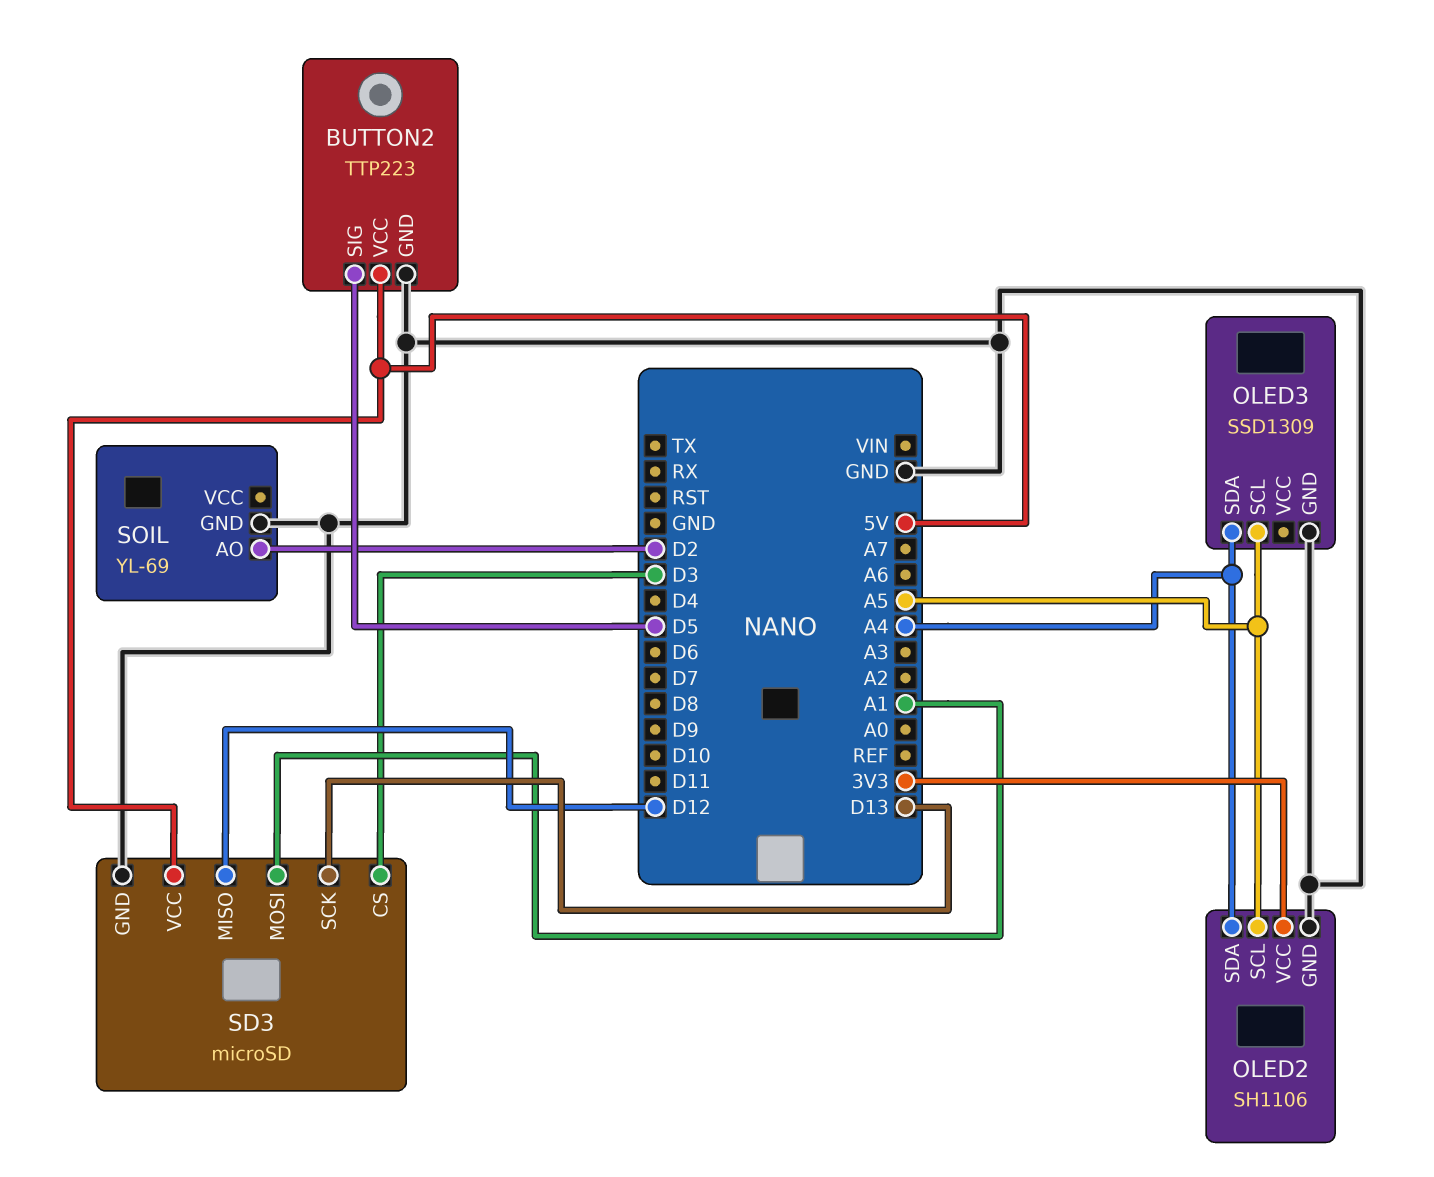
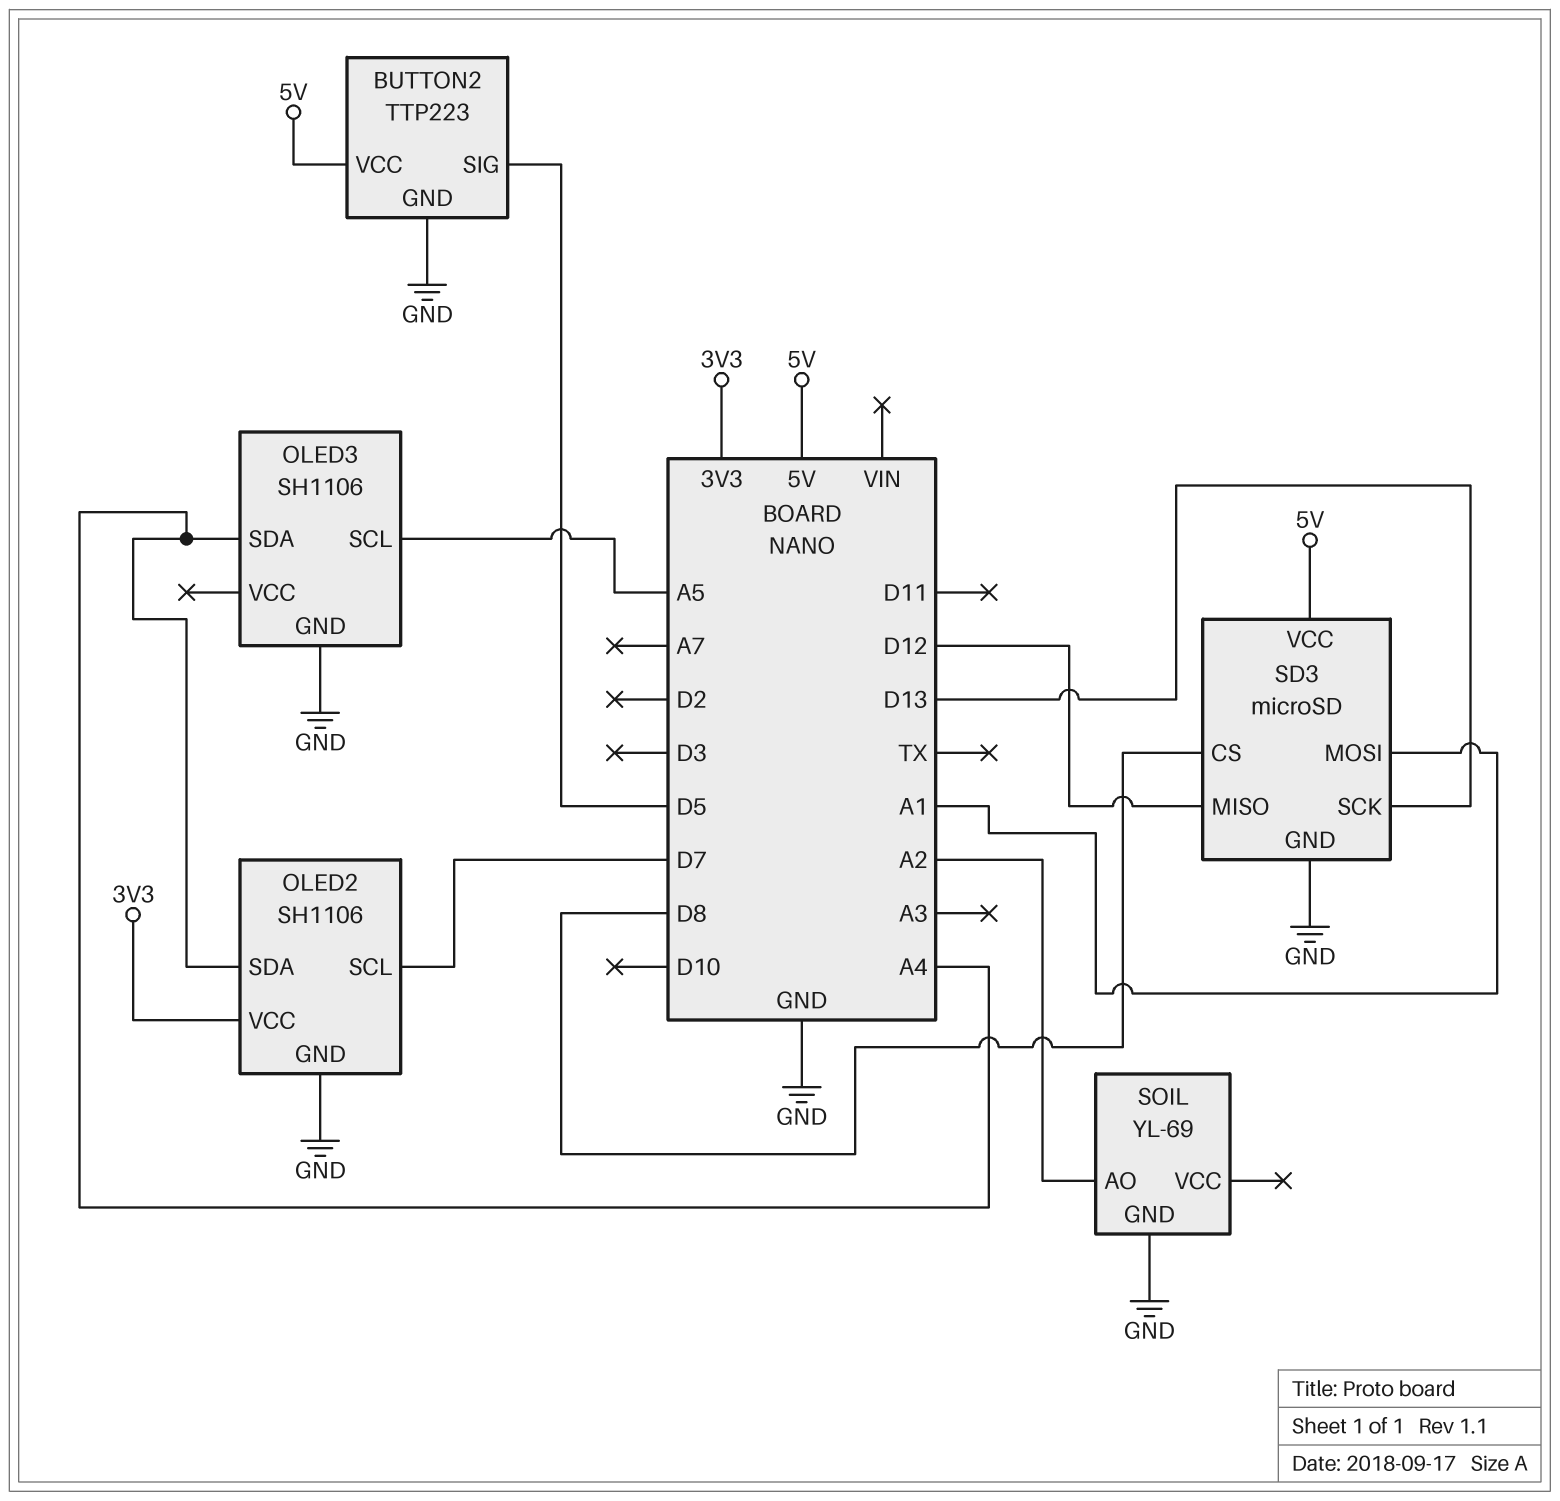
OLED2 pin SCL: A5 -> D7
OLED3: SSD1309 -> SH1106
SD3 pin CS: D3 -> D8
SOIL pin AO: D2 -> A2

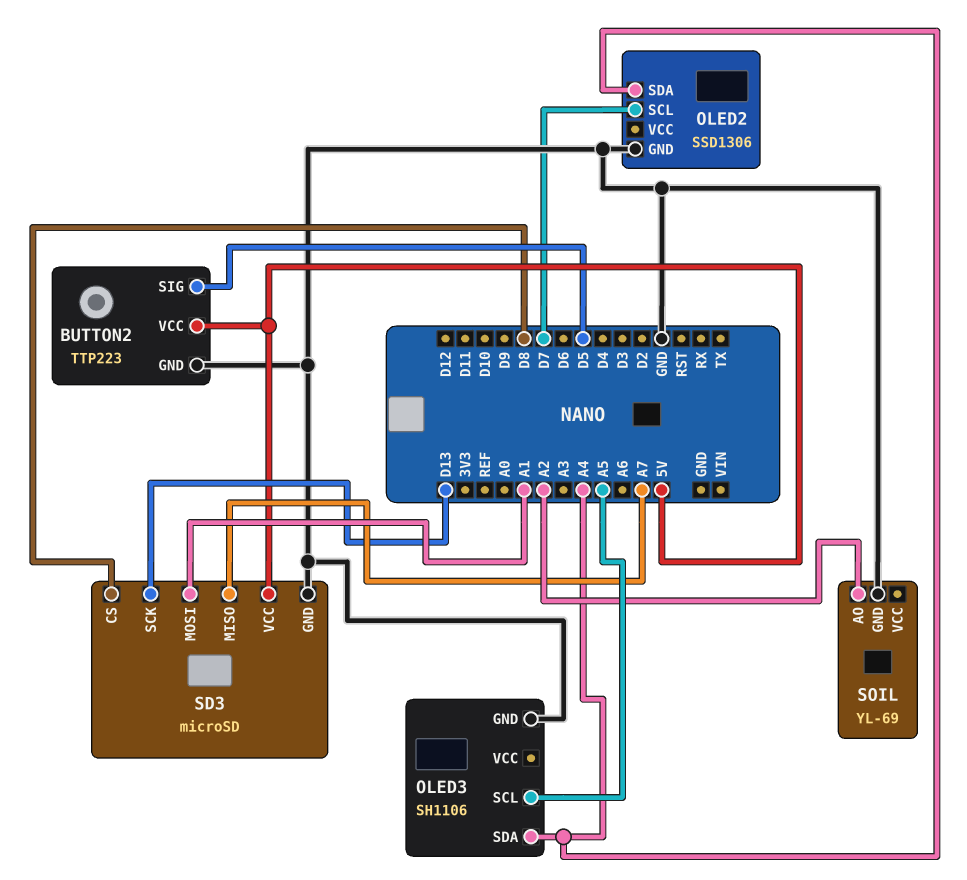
OLED2: SH1106 -> SSD1306
OLED2 pin VCC: 3V3 -> none
SD3 pin MISO: D12 -> A7

